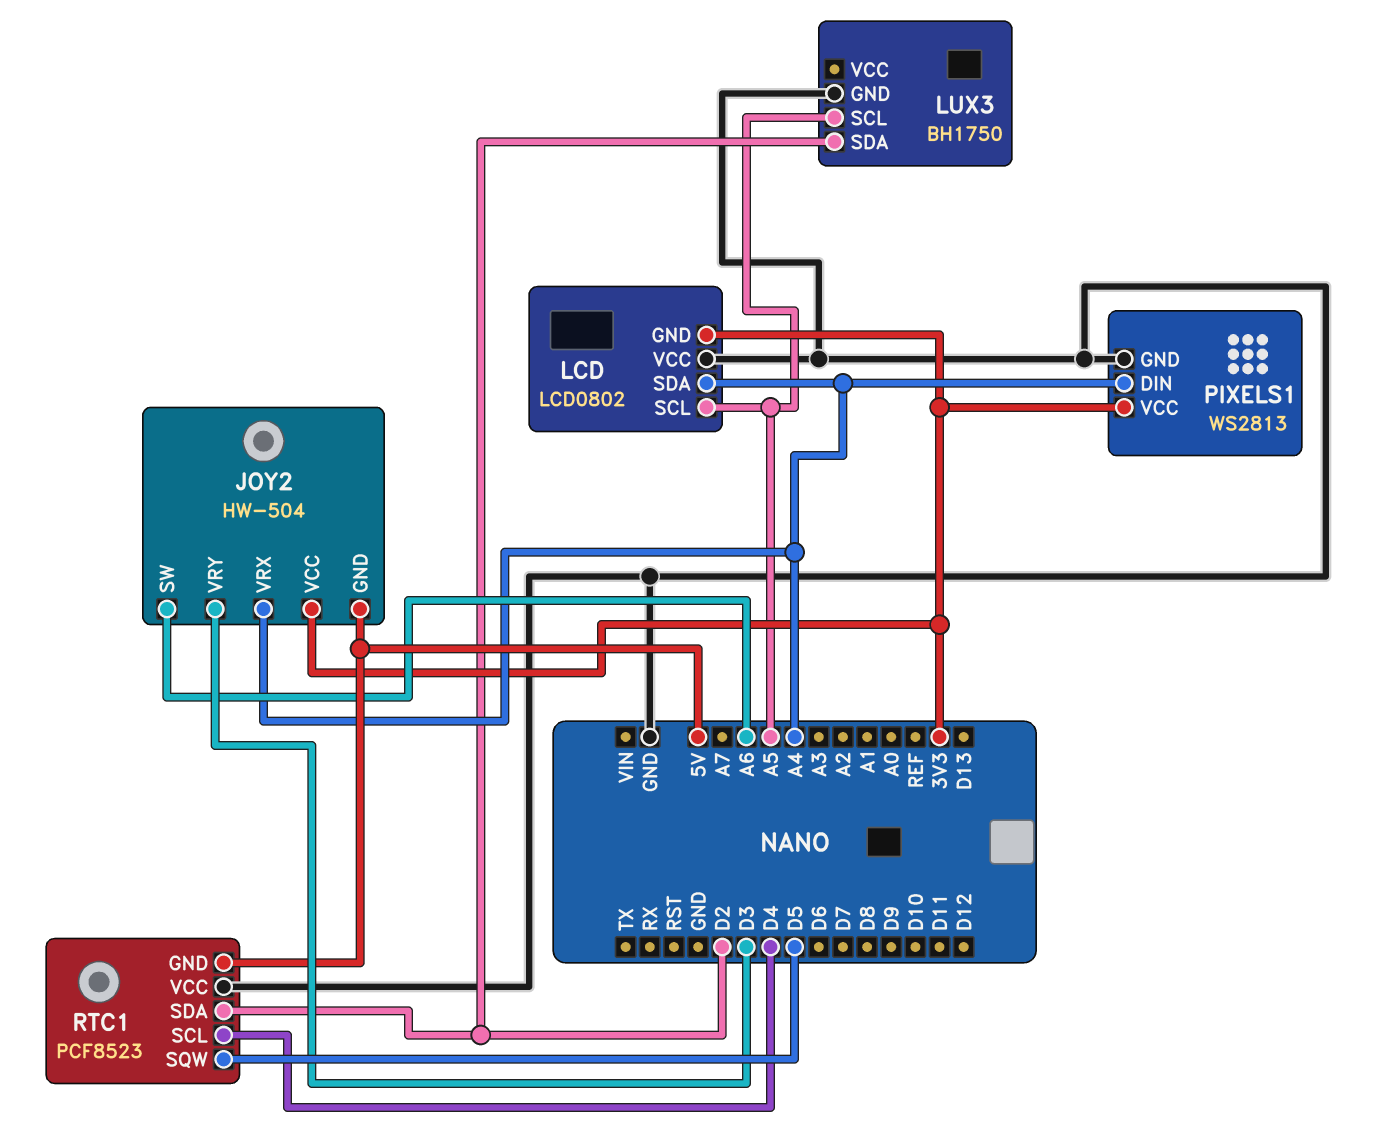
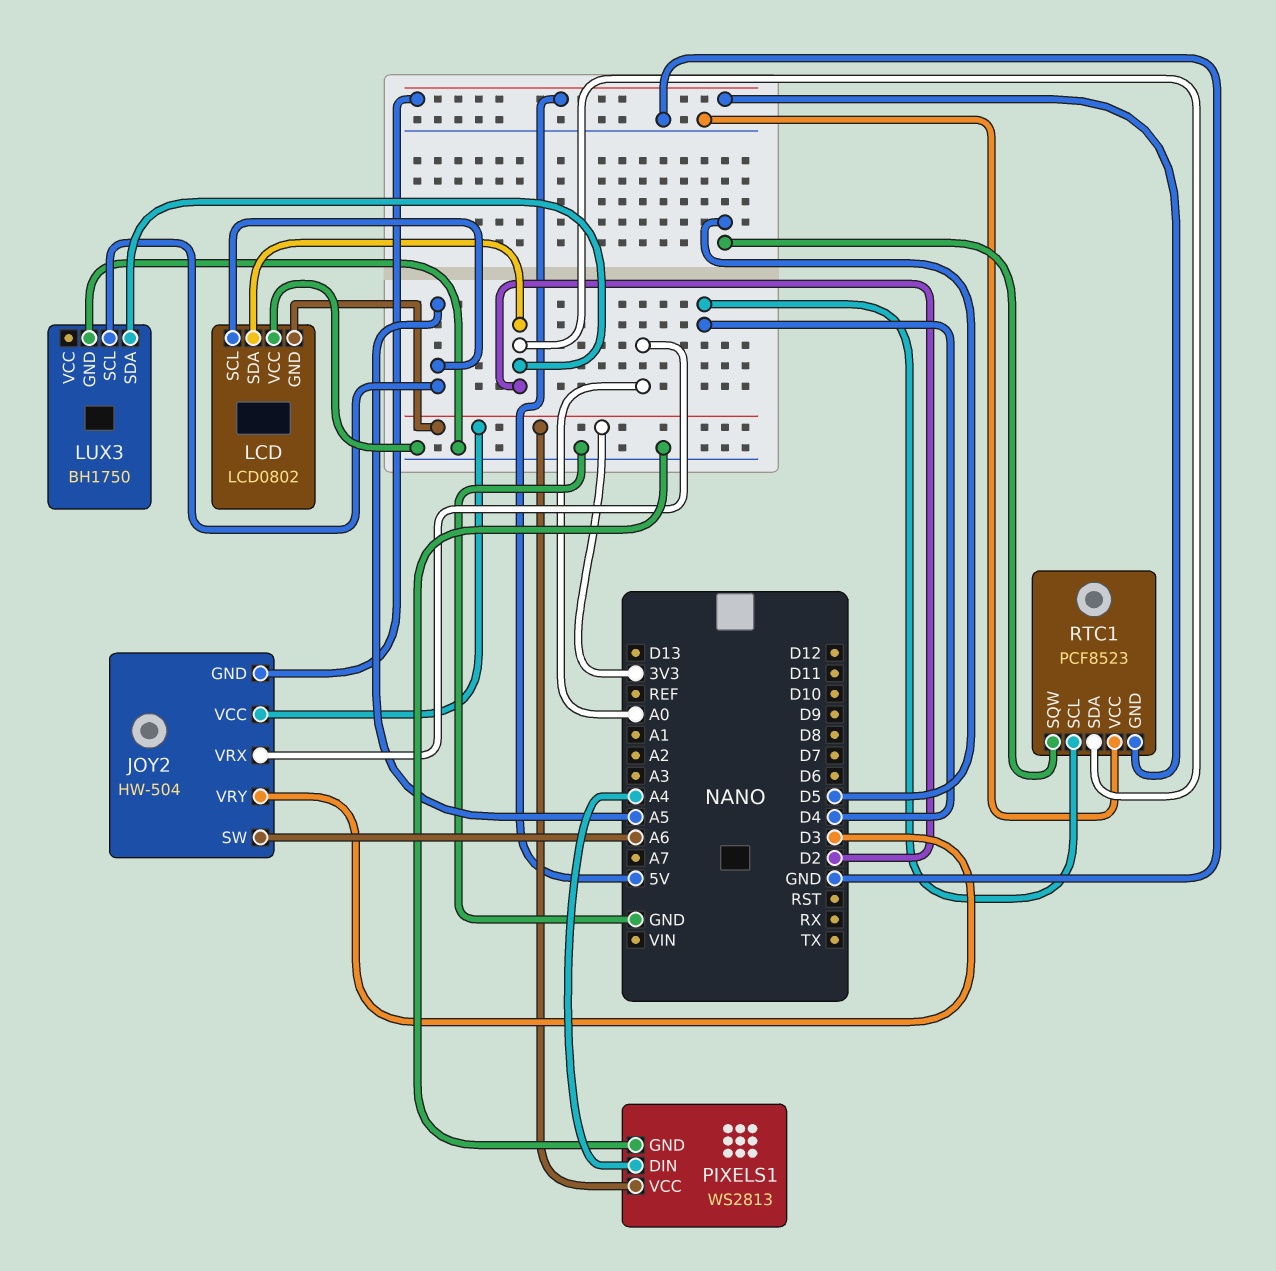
JOY2 pin VRX: A4 -> A0
LCD pin SDA: A4 -> D2

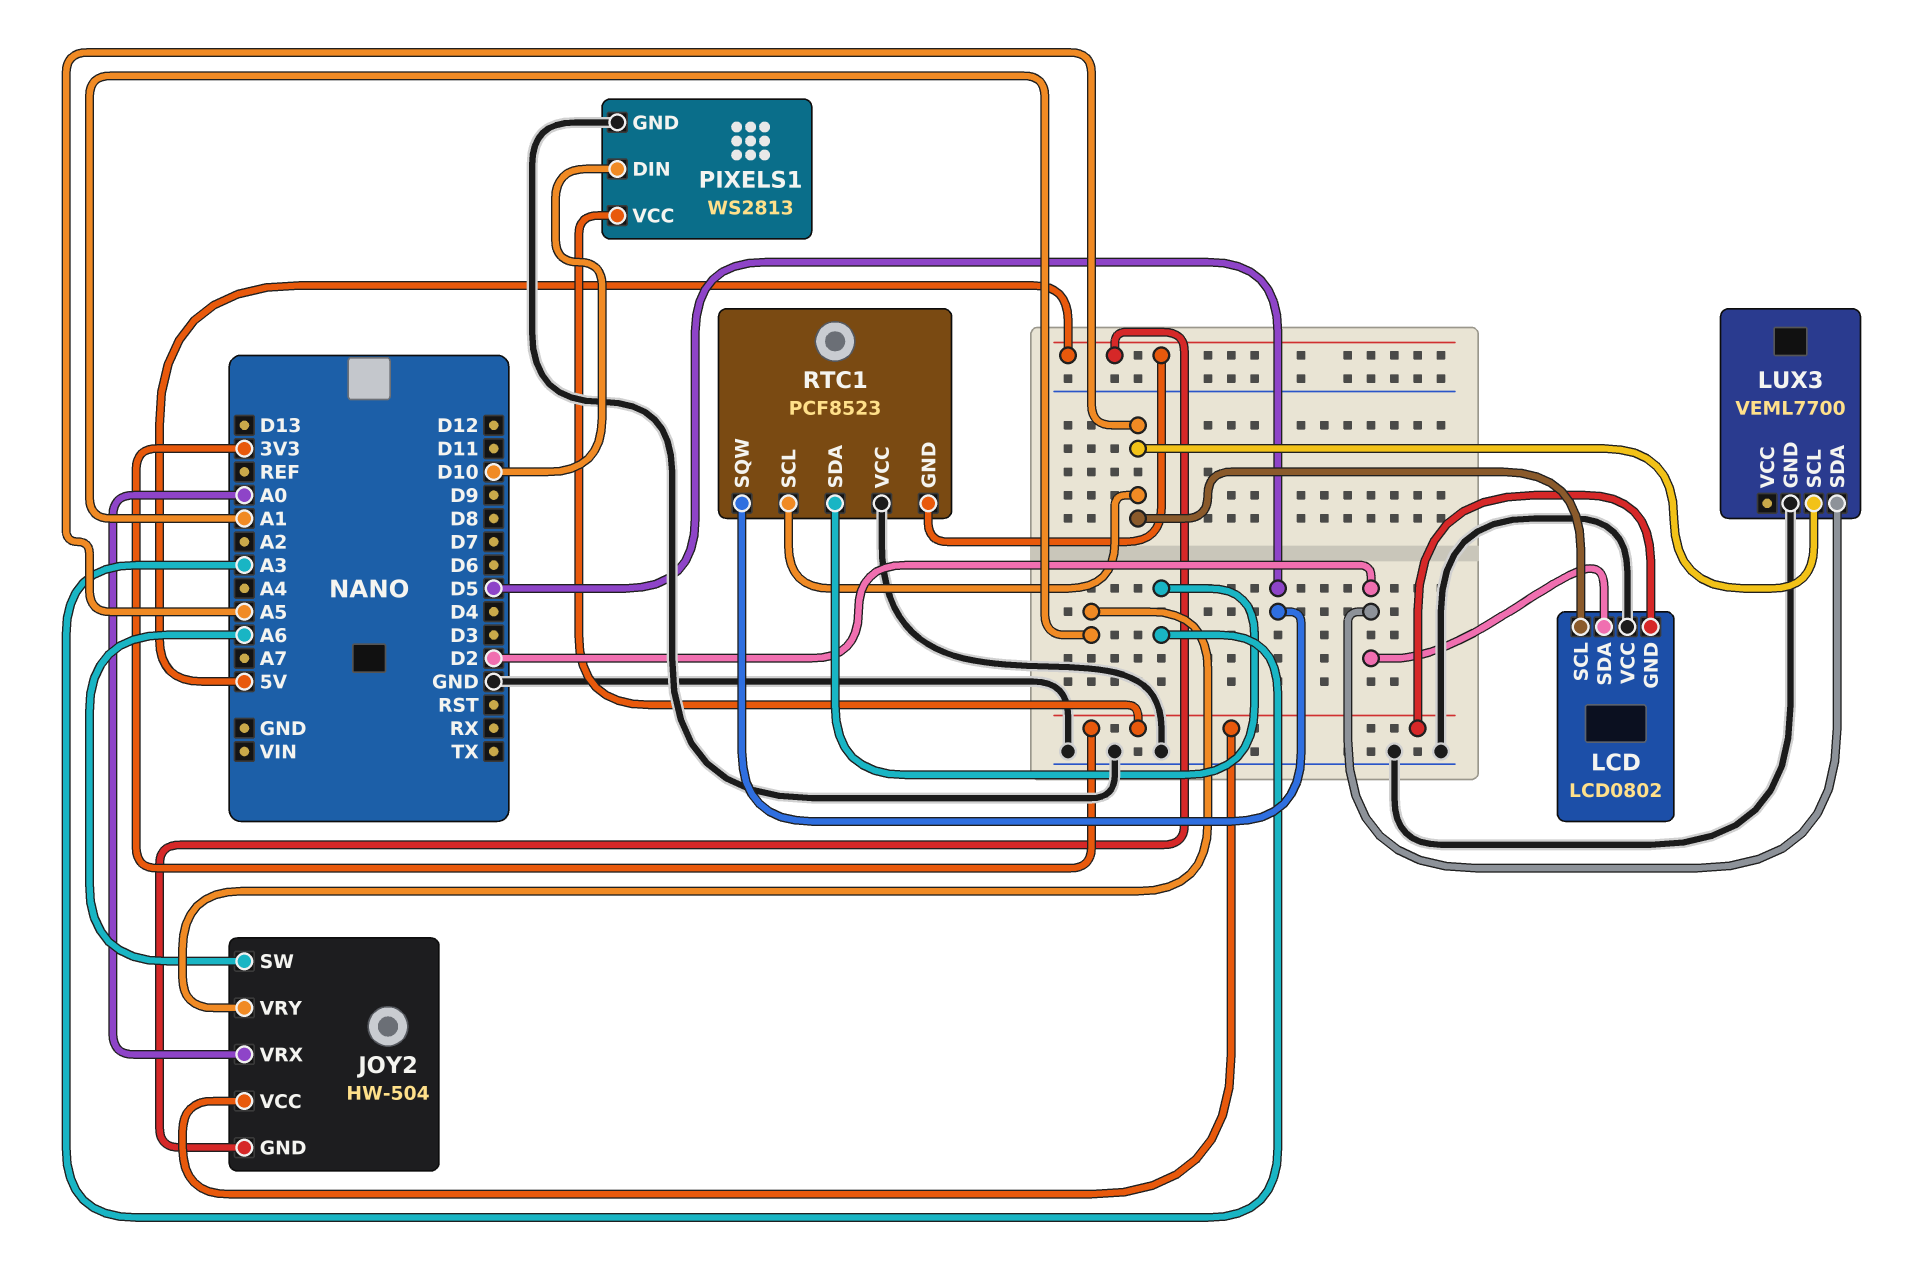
JOY2 pin VRY: D3 -> A1
LUX3: BH1750 -> VEML7700
PIXELS1 pin DIN: A4 -> D10
RTC1 pin SCL: D4 -> A5
RTC1 pin SDA: D2 -> A3

